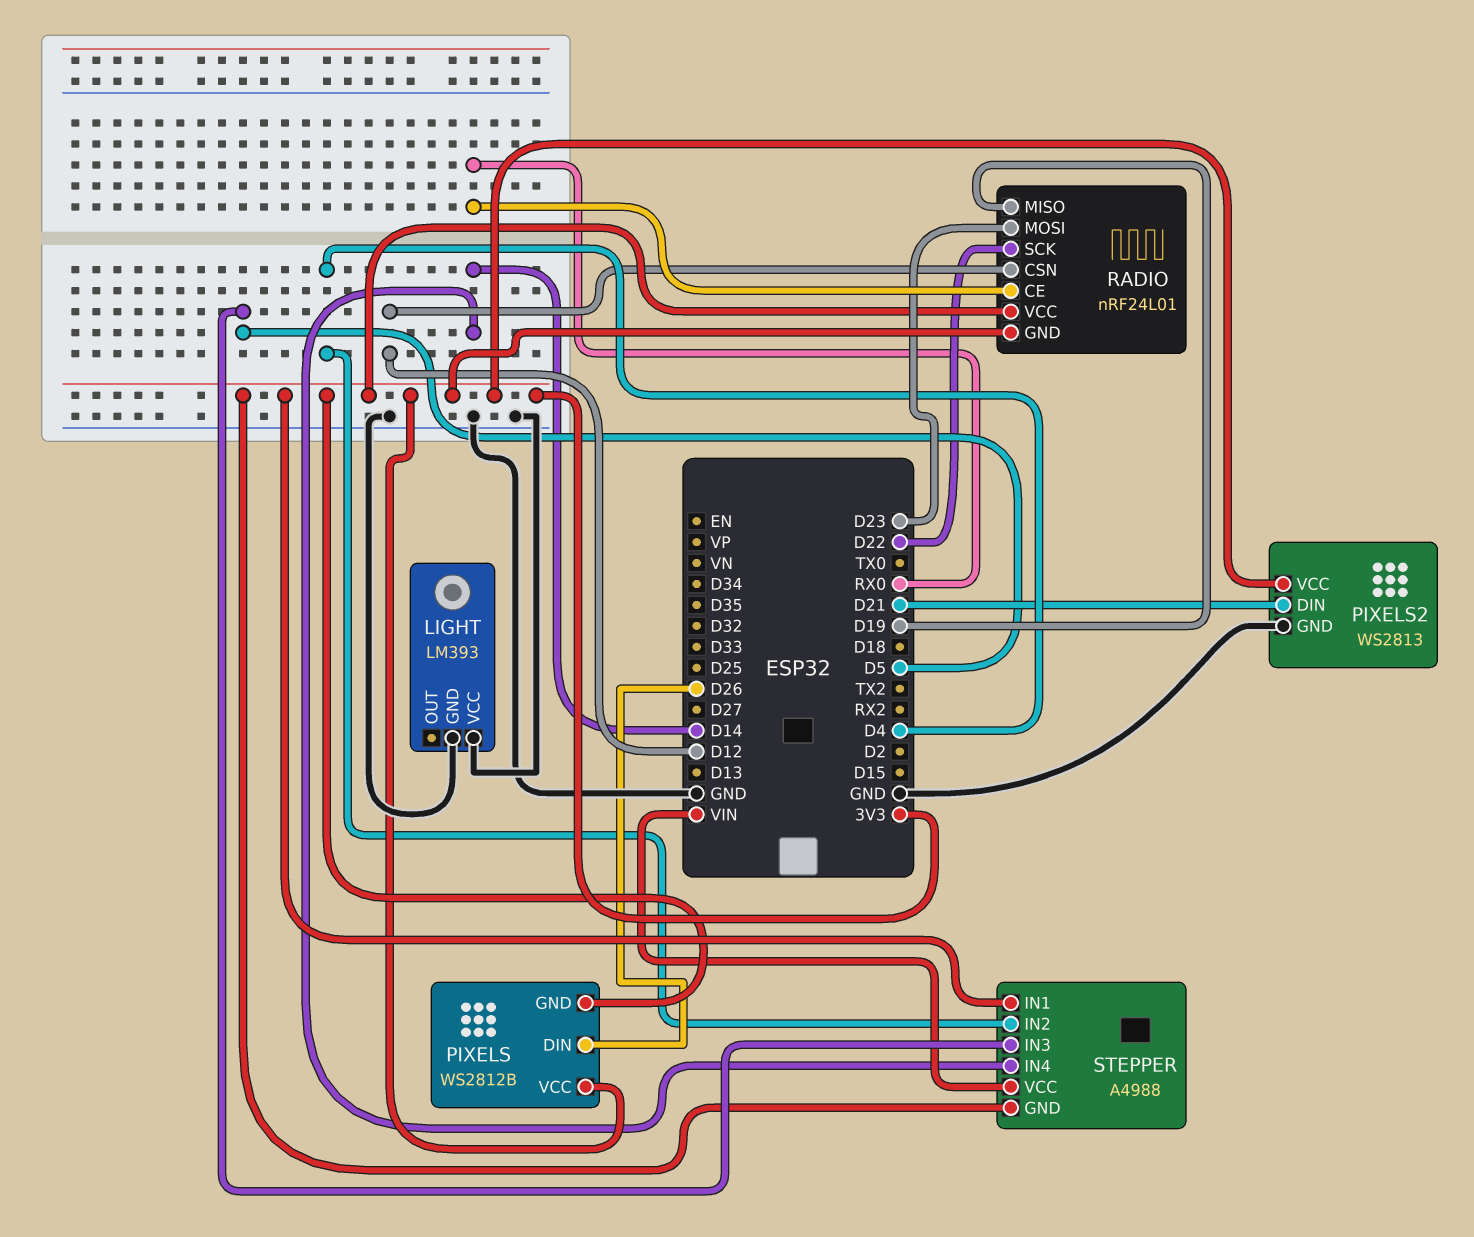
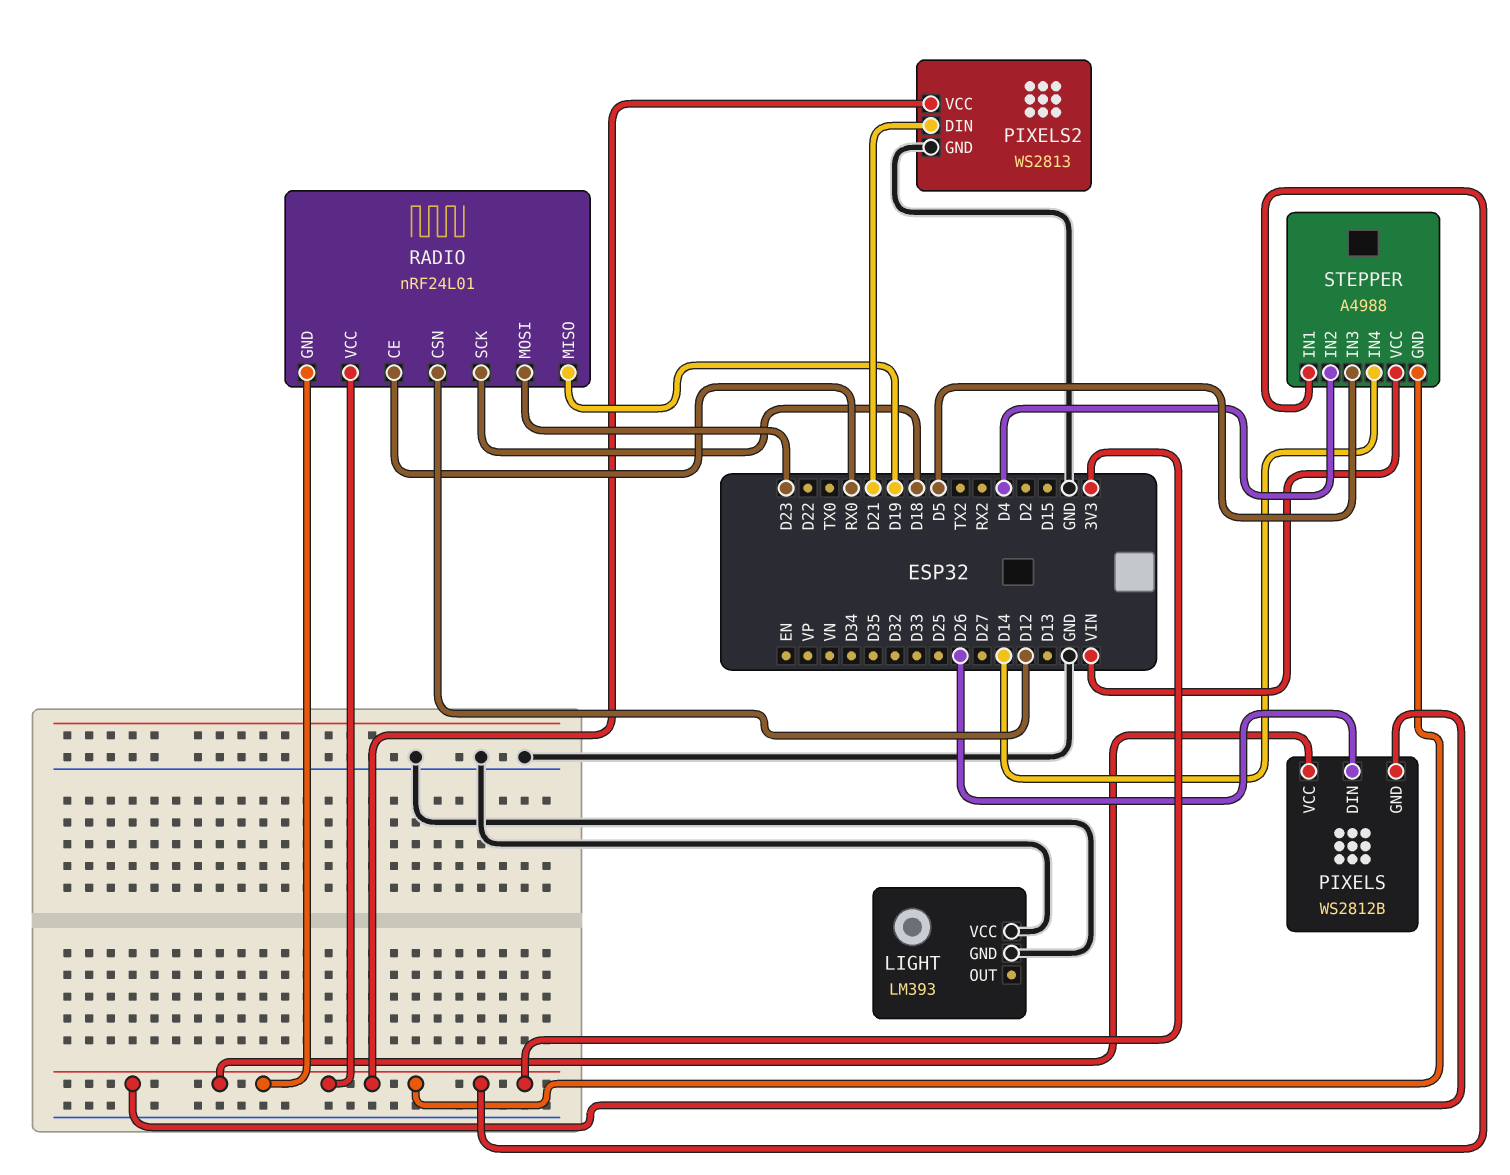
RADIO pin SCK: D22 -> D18

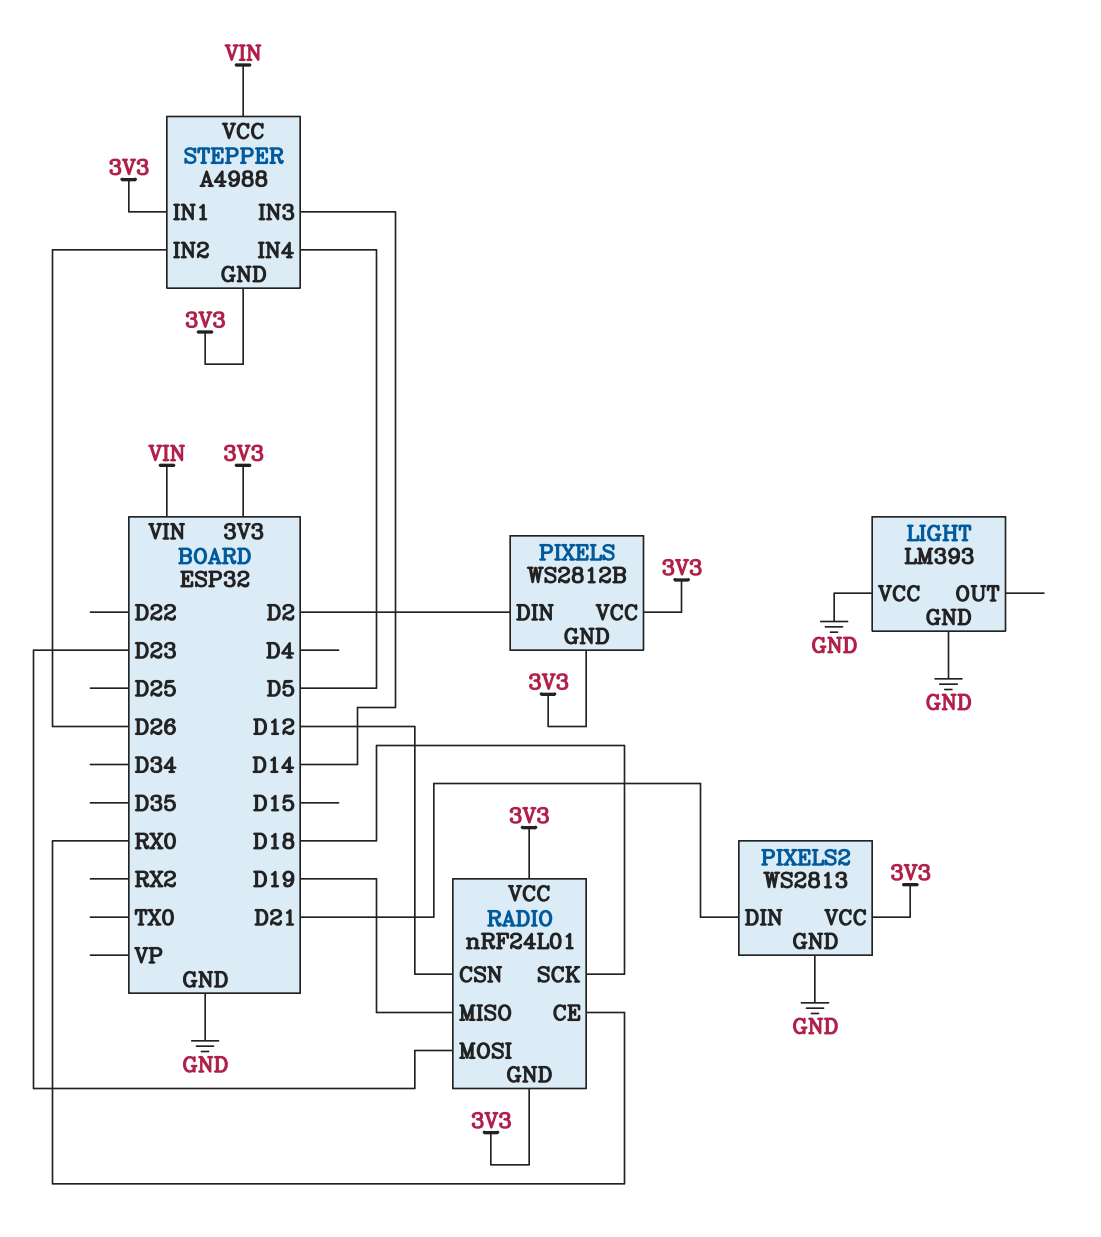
PIXELS pin DIN: D26 -> D2
STEPPER pin IN2: D4 -> D26
STEPPER pin IN3: D5 -> D14
STEPPER pin IN4: D14 -> D5

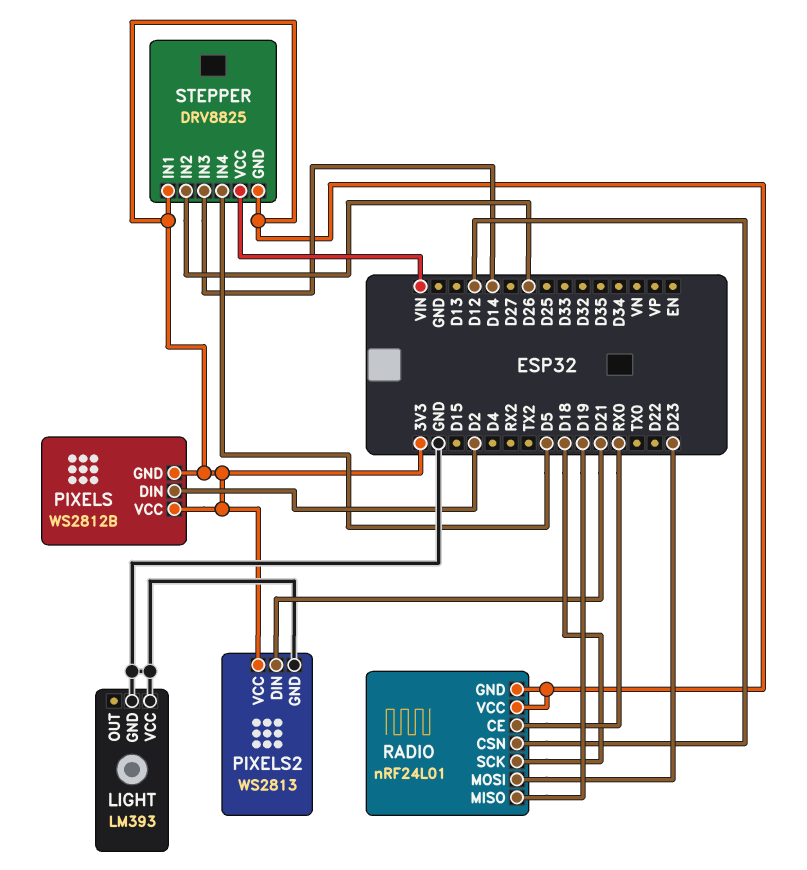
STEPPER: A4988 -> DRV8825

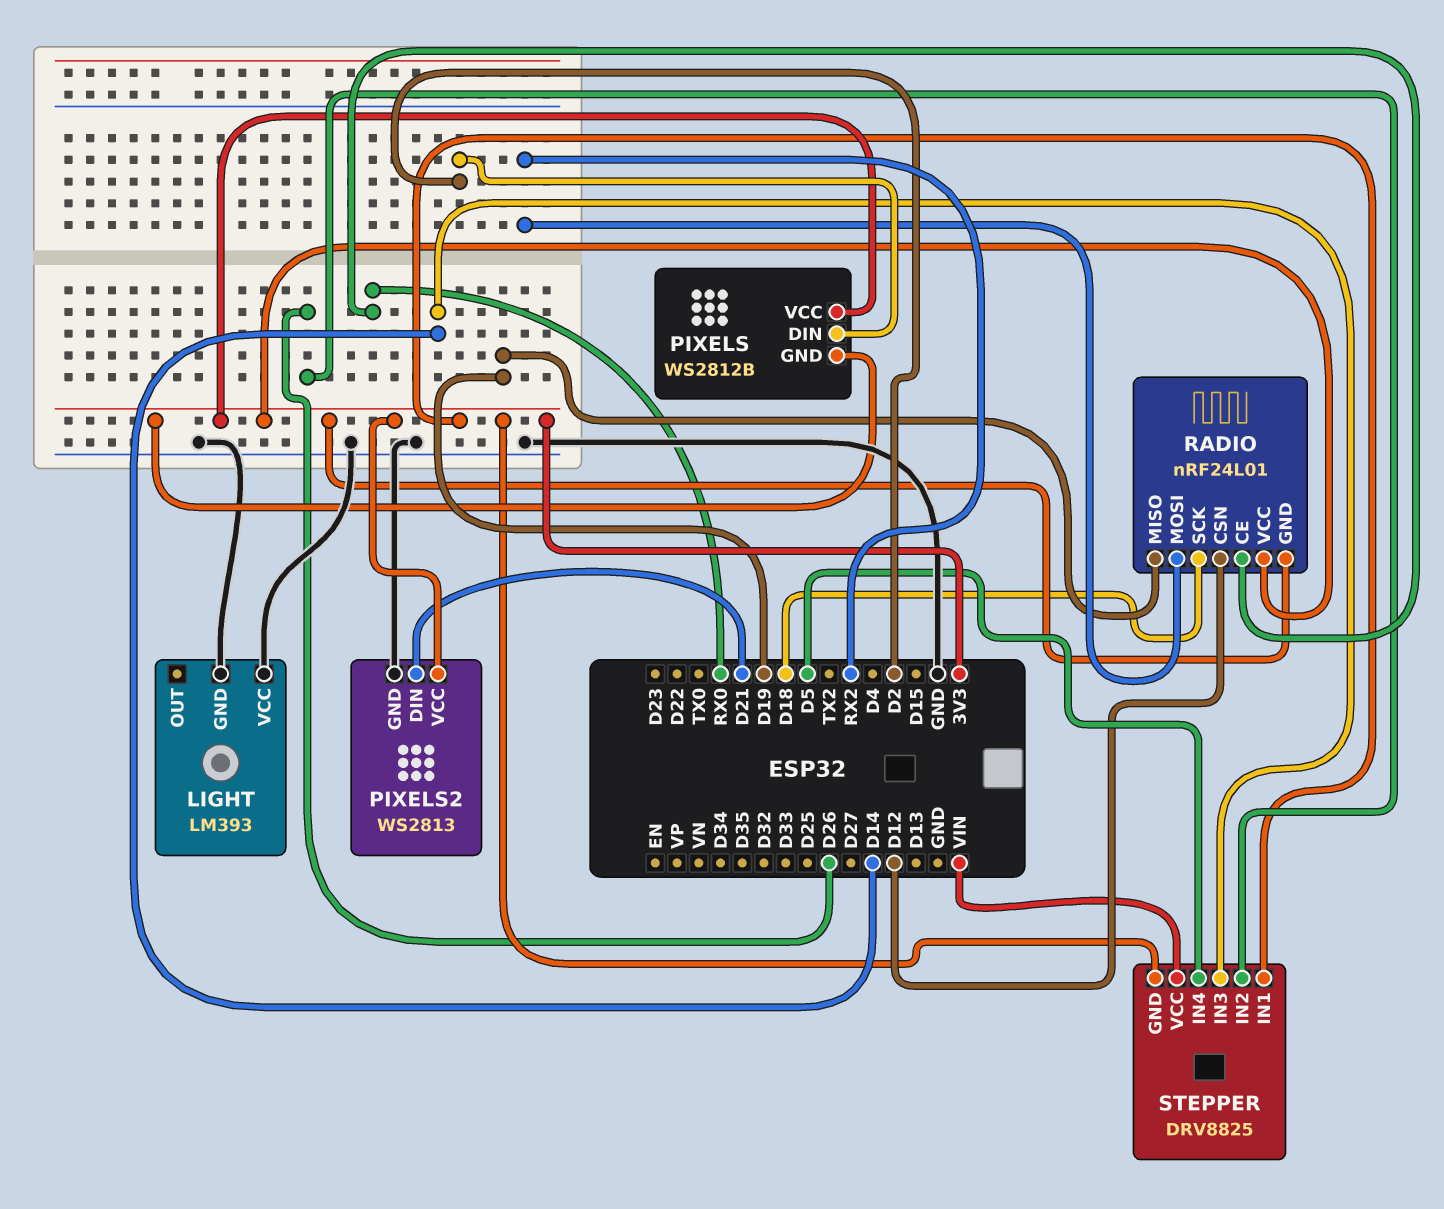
RADIO pin MOSI: D23 -> RX2

